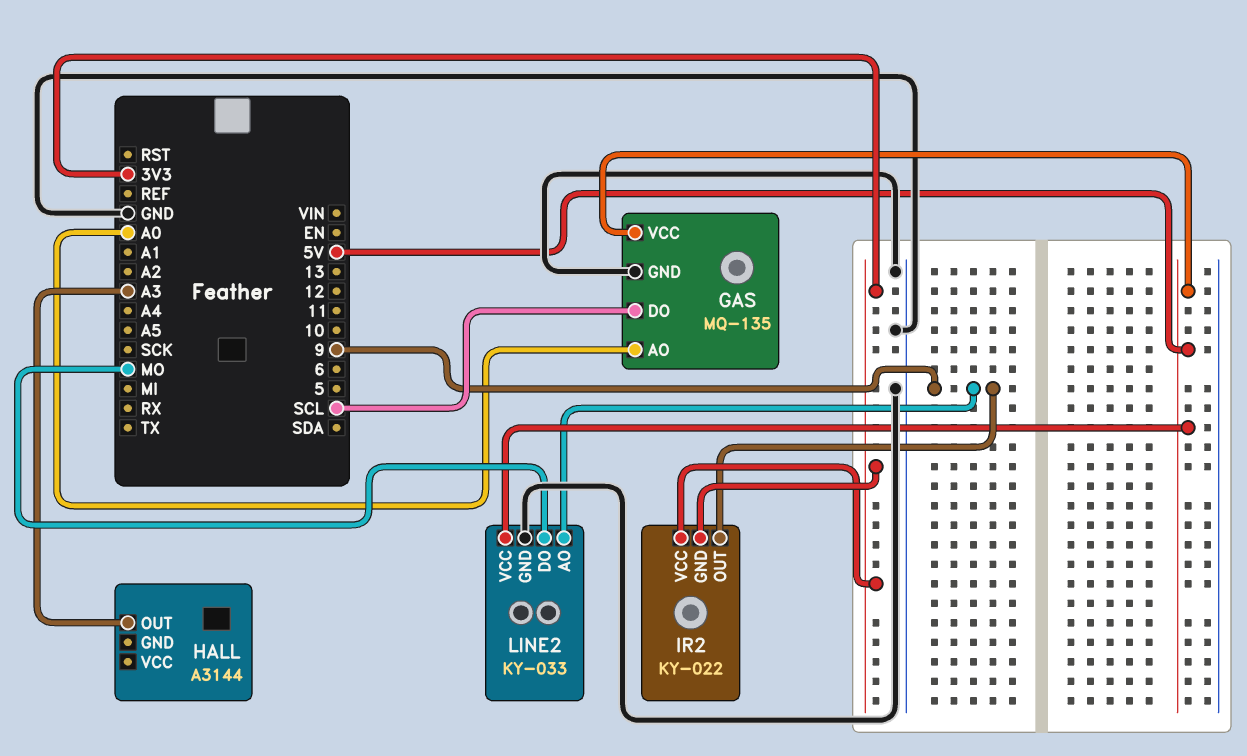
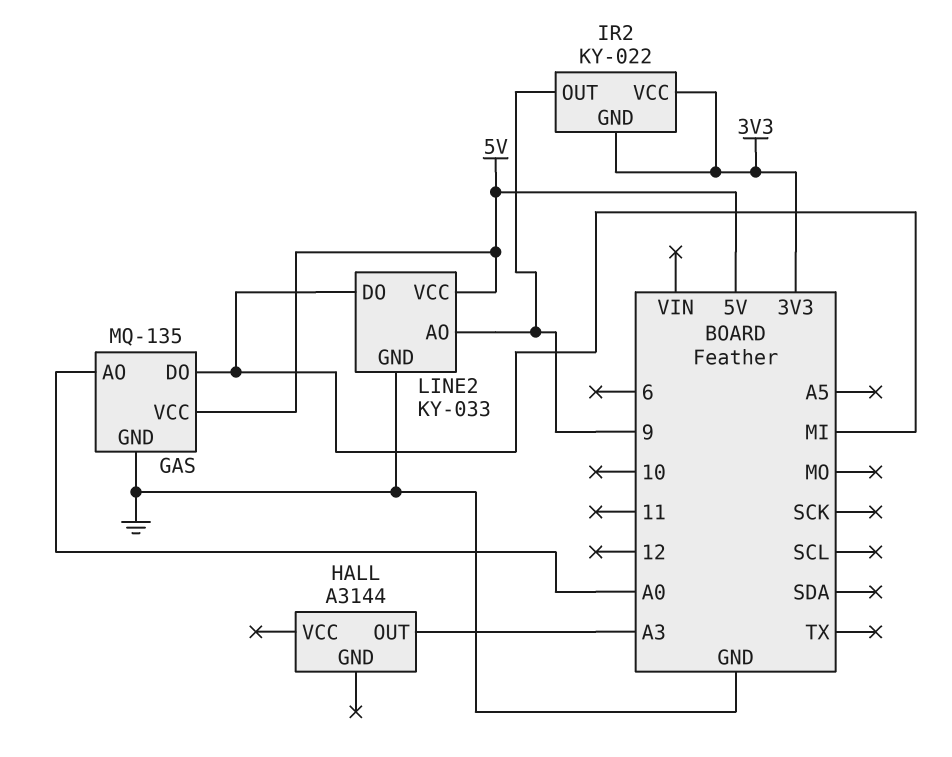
GAS pin DO: SCL -> MI
LINE2 pin DO: MO -> MI

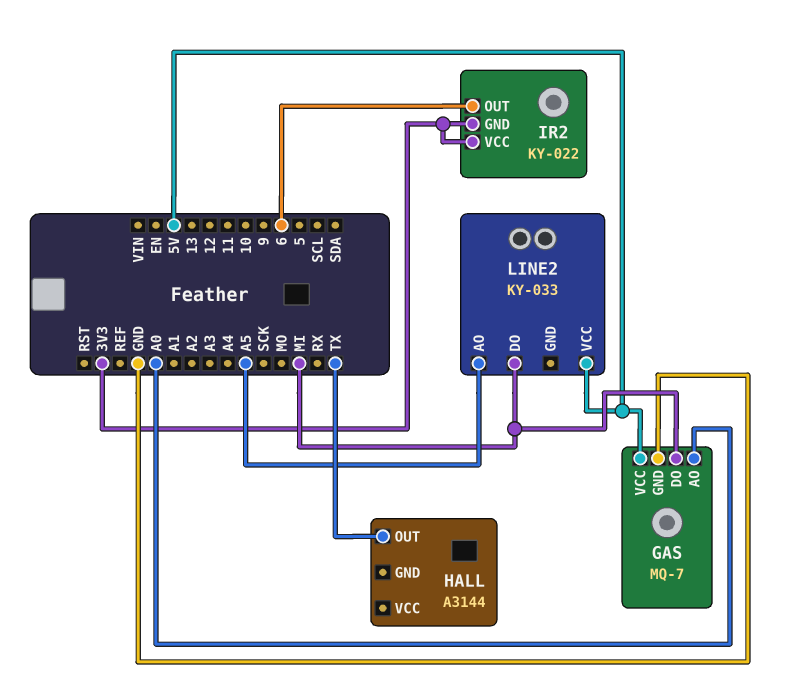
GAS: MQ-135 -> MQ-7
HALL pin OUT: A3 -> TX
IR2 pin OUT: 9 -> 6
LINE2 pin AO: 9 -> A5
LINE2 pin GND: GND -> none

